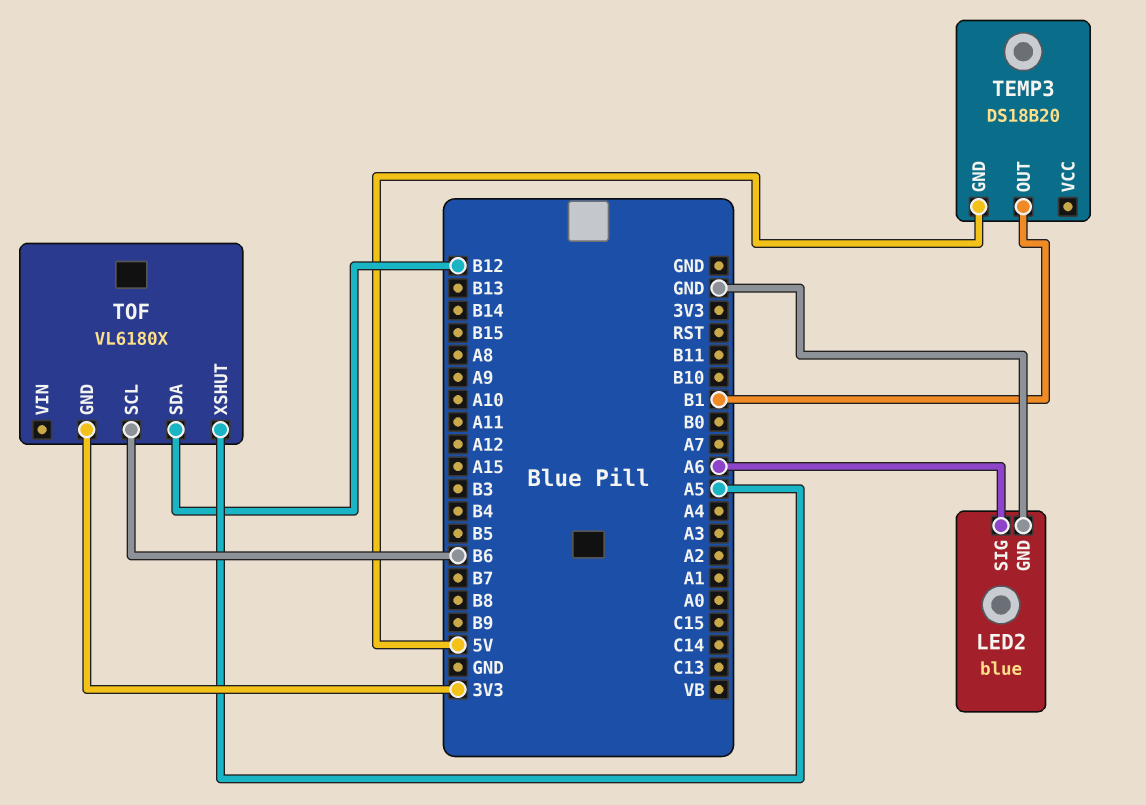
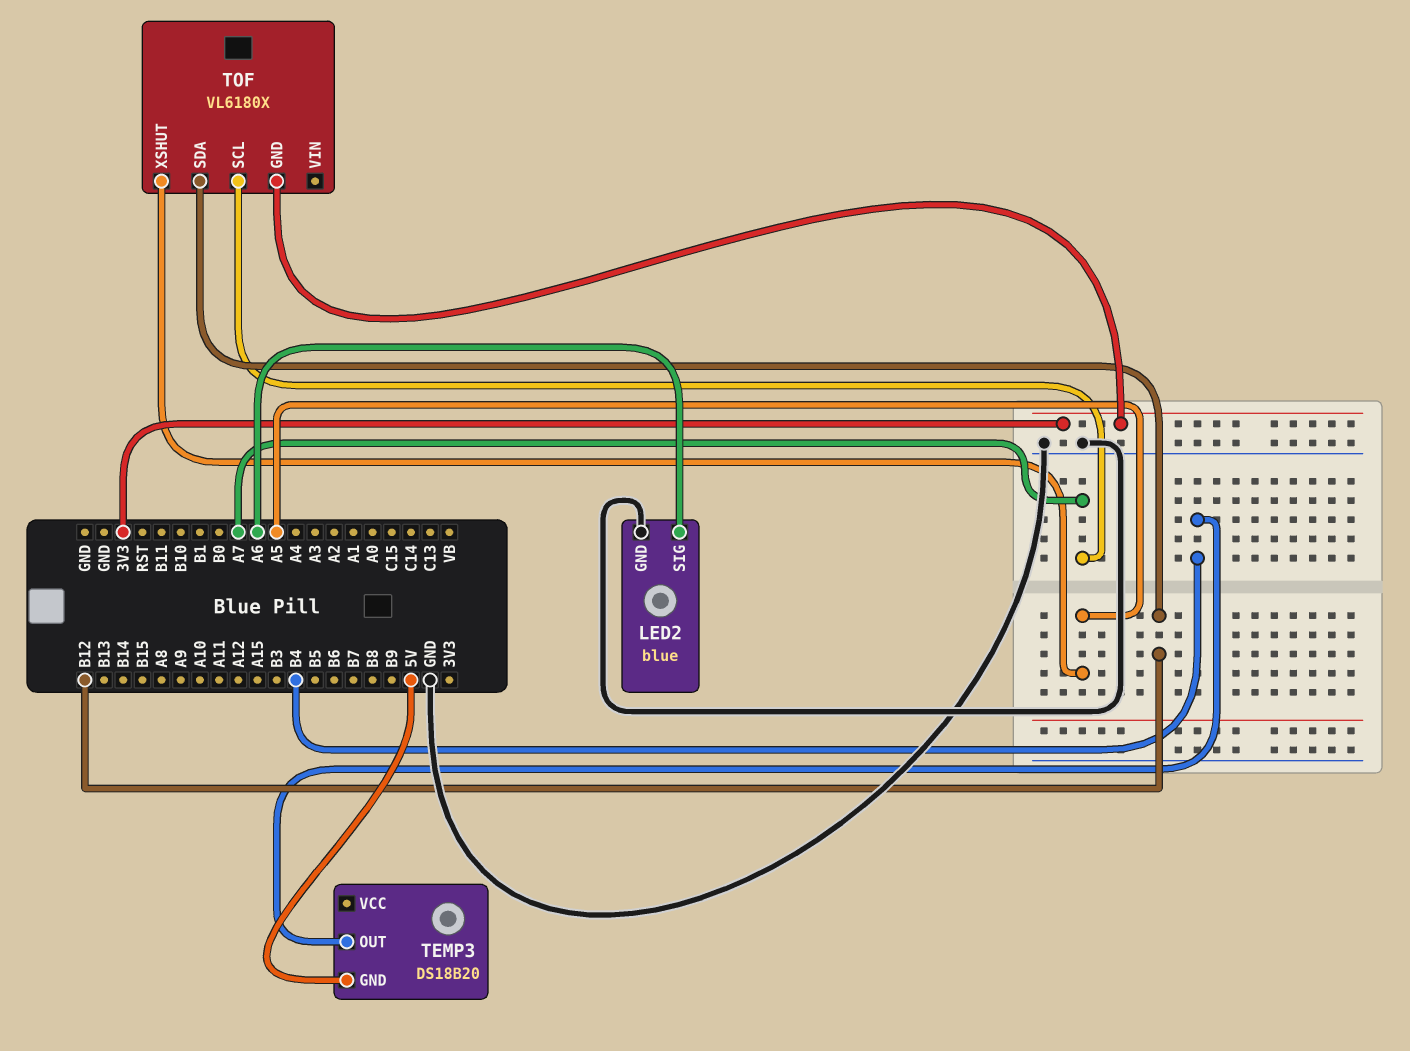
TEMP3 pin OUT: B1 -> B4
TOF pin SCL: B6 -> A7

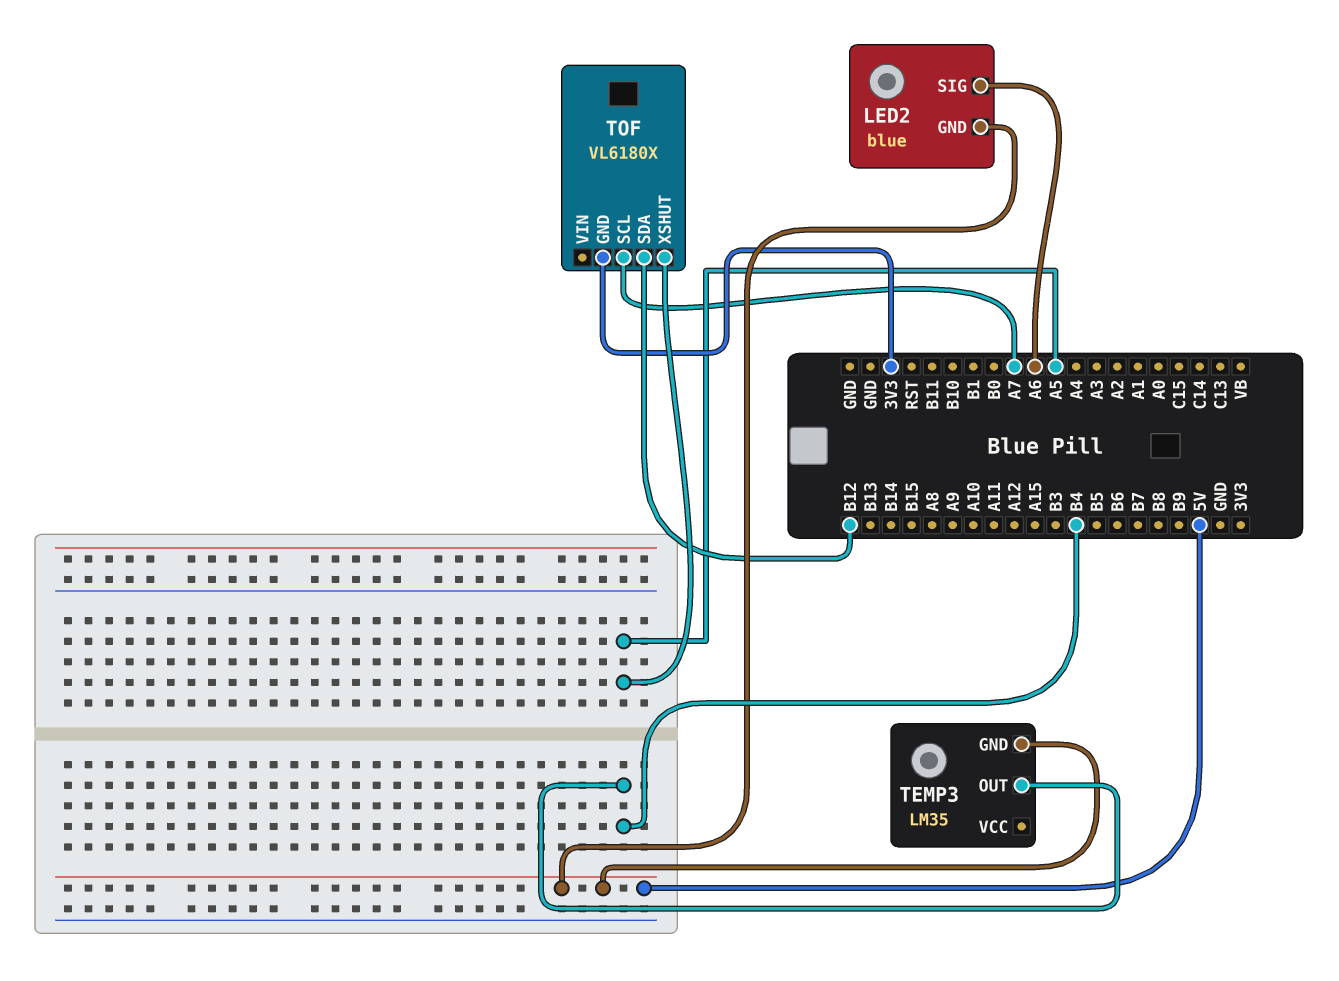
LED2 pin GND: GND -> 5V
TEMP3: DS18B20 -> LM35

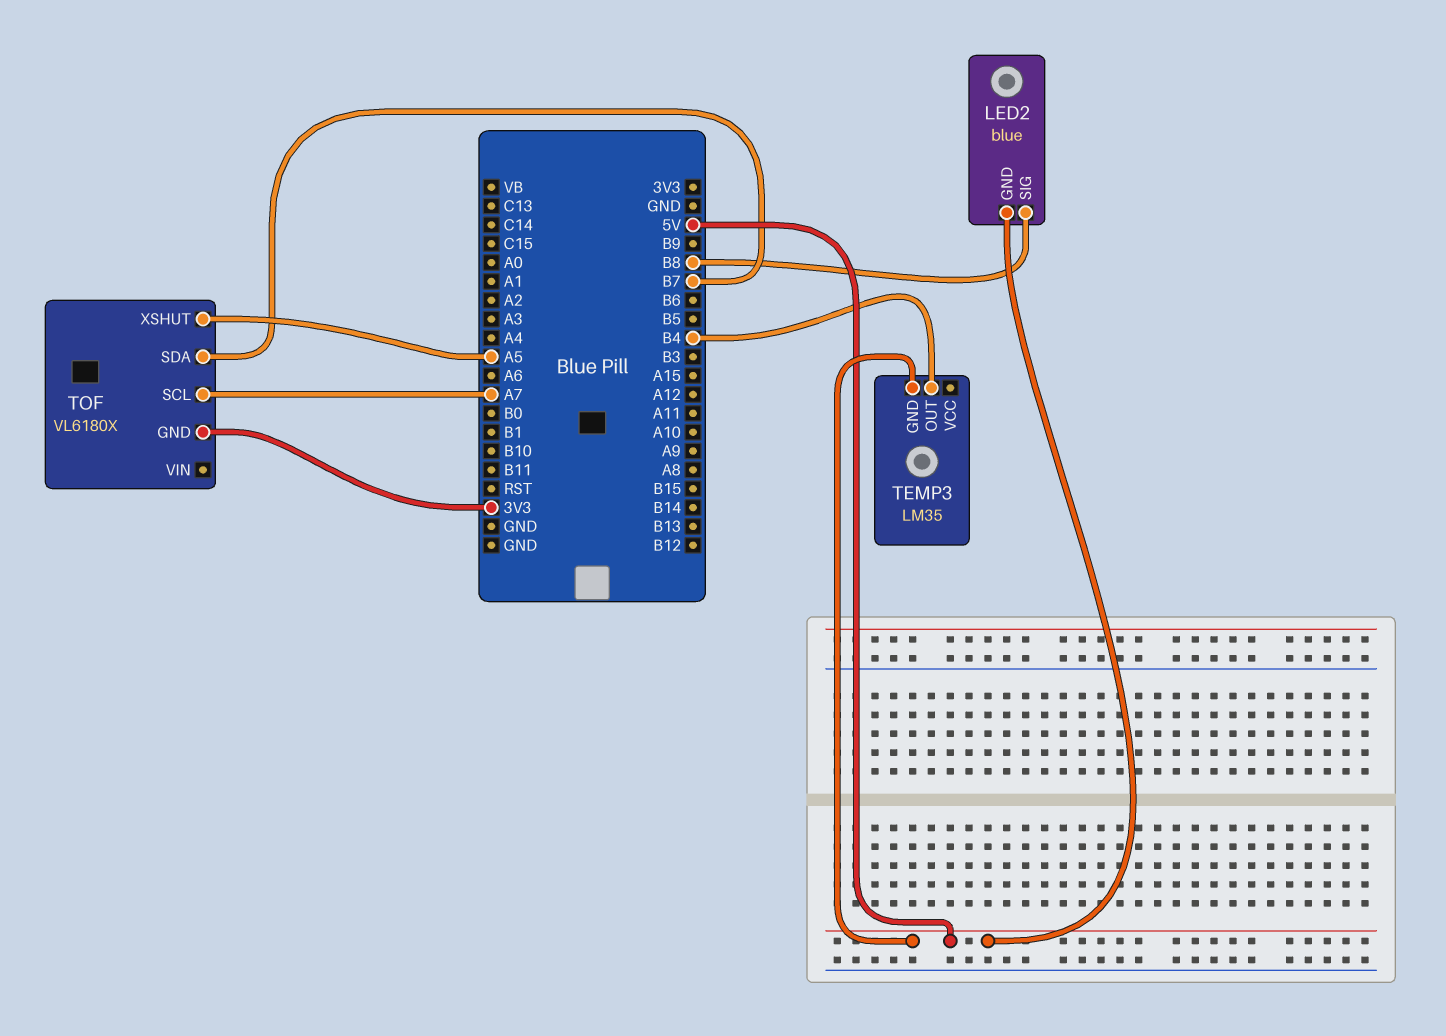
LED2 pin SIG: A6 -> B8
TOF pin SDA: B12 -> B7

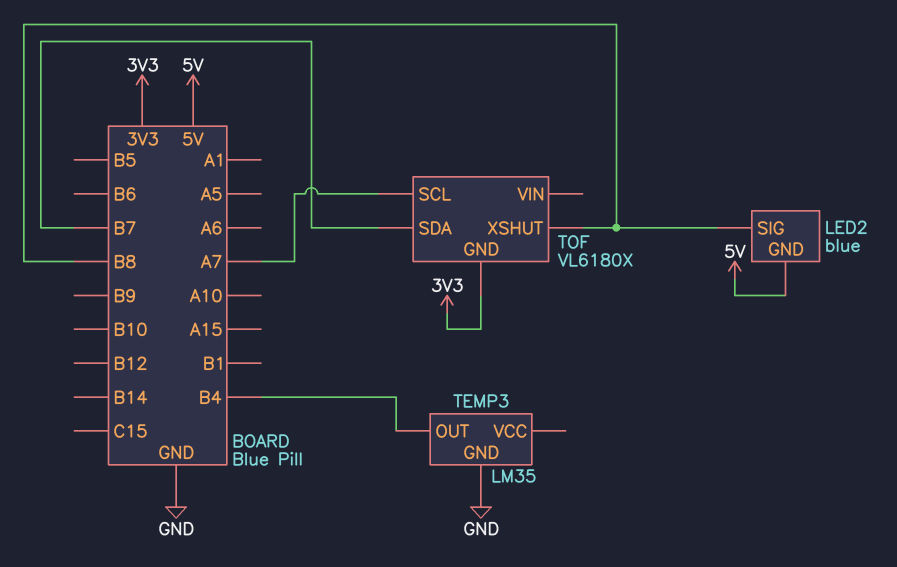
TEMP3 pin GND: 5V -> GND
TOF pin XSHUT: A5 -> B8

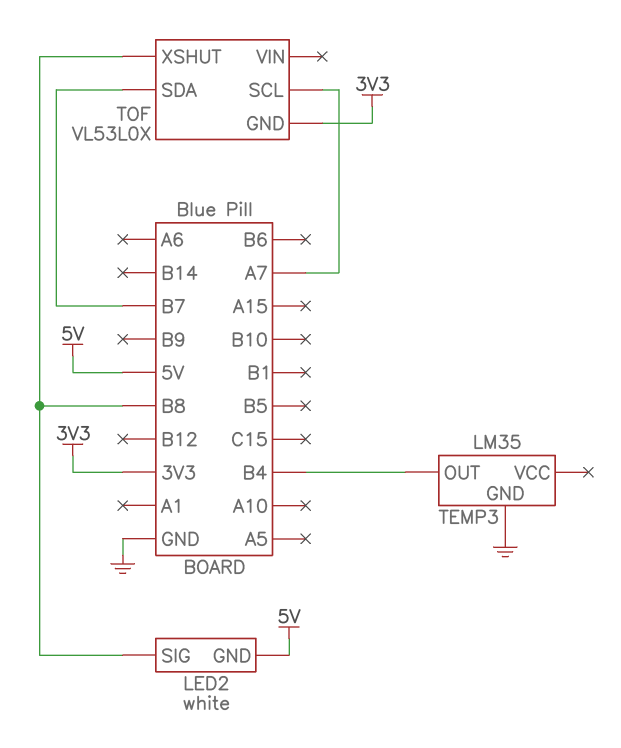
LED2: blue -> white
TOF: VL6180X -> VL53L0X

